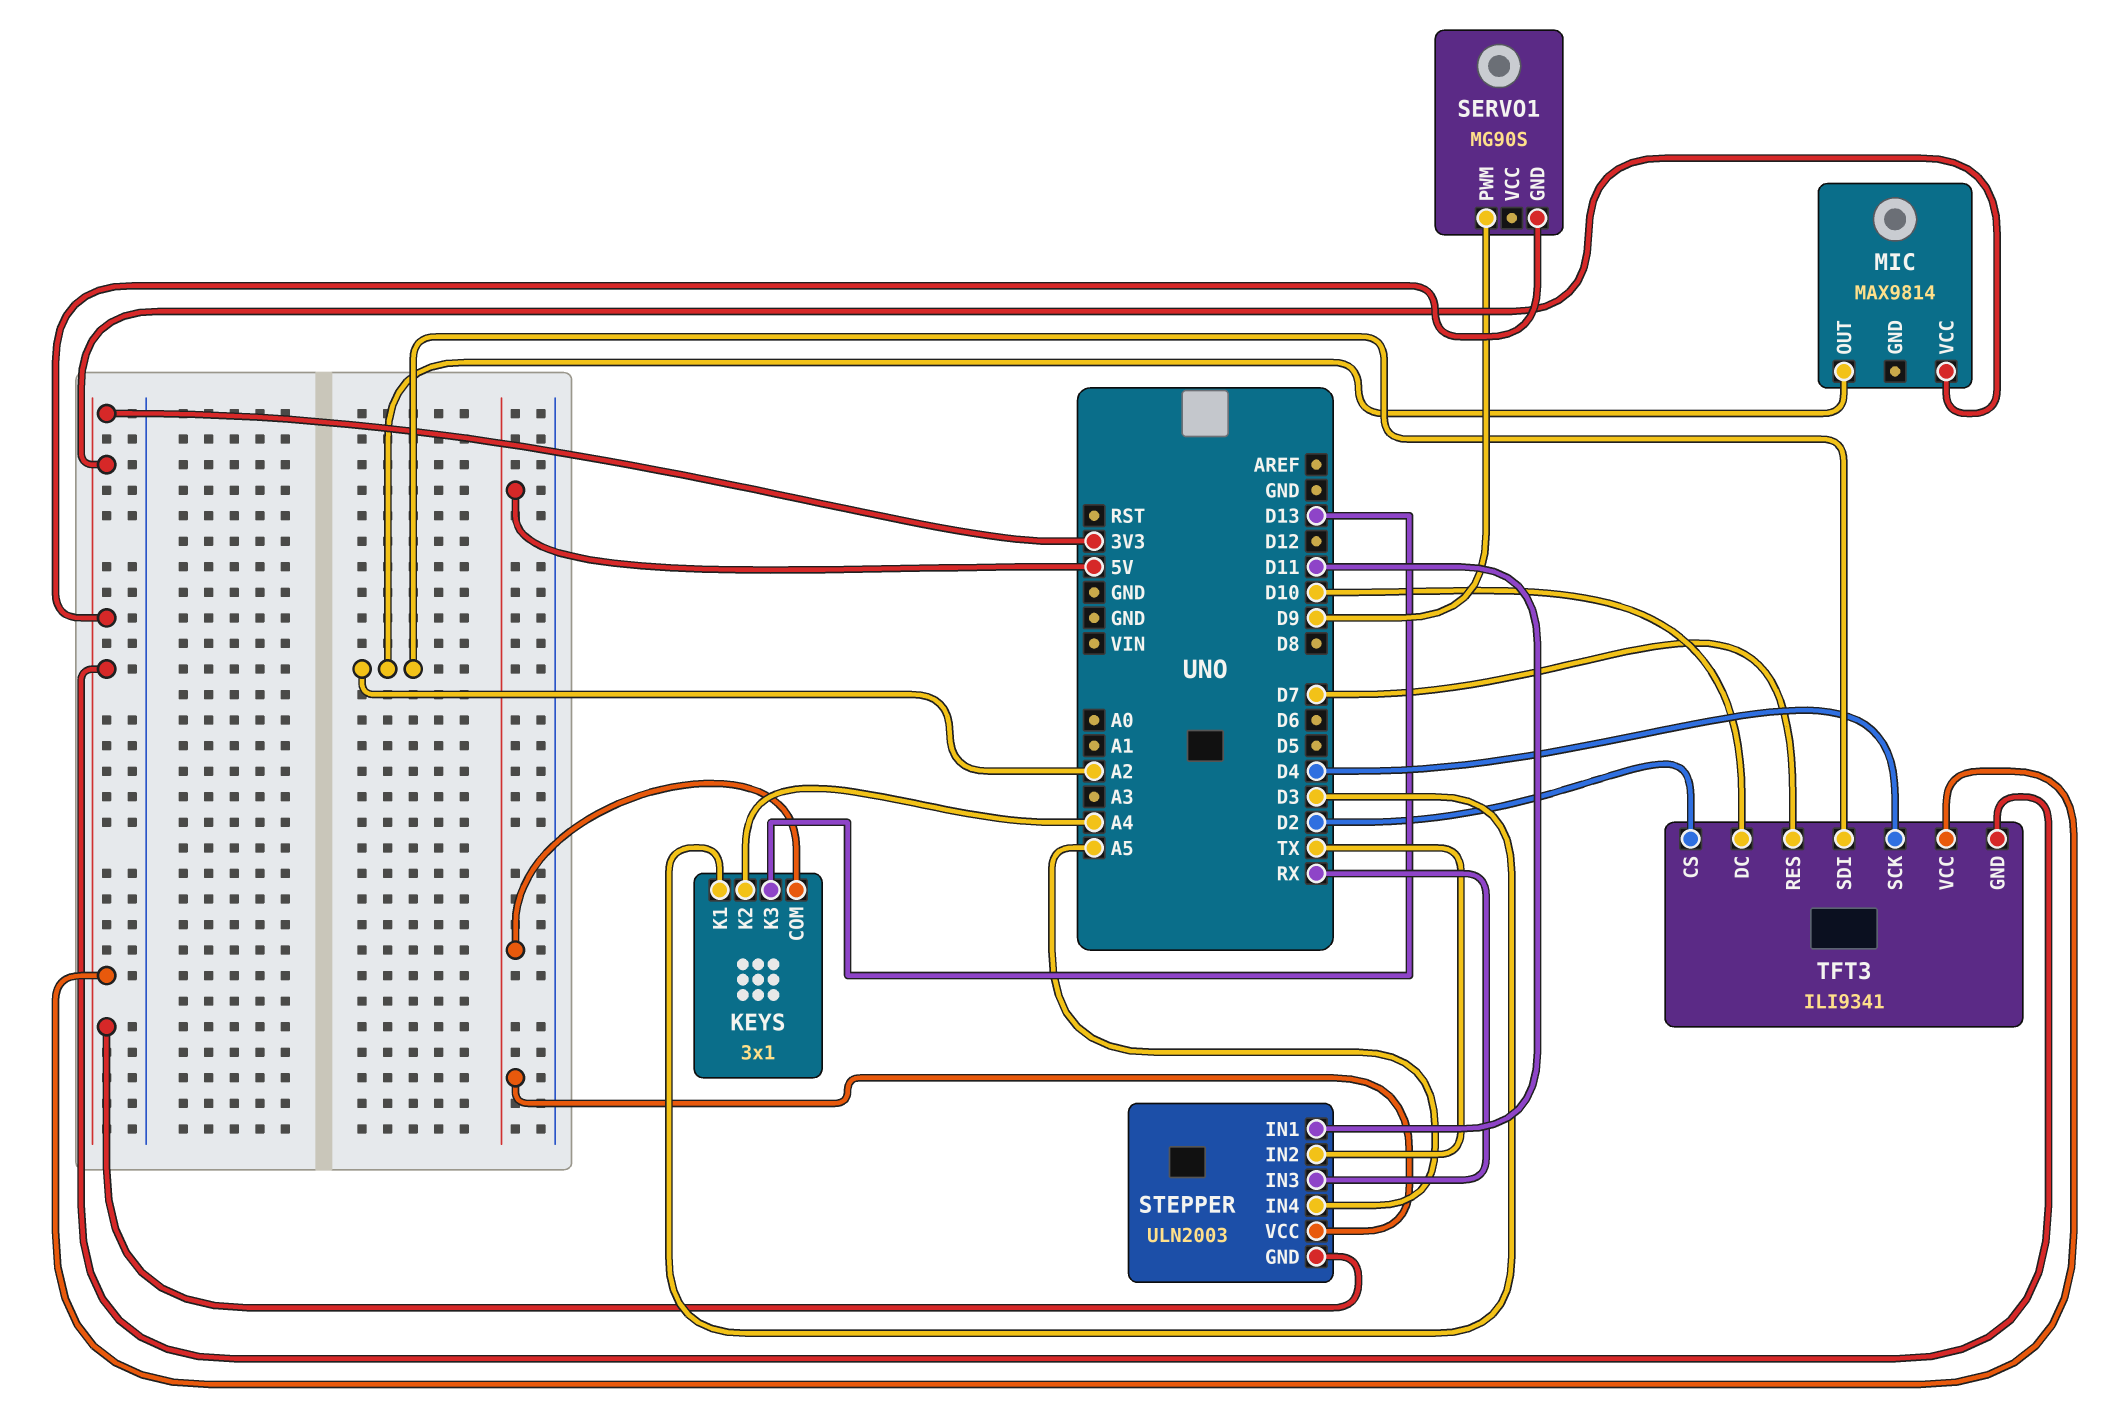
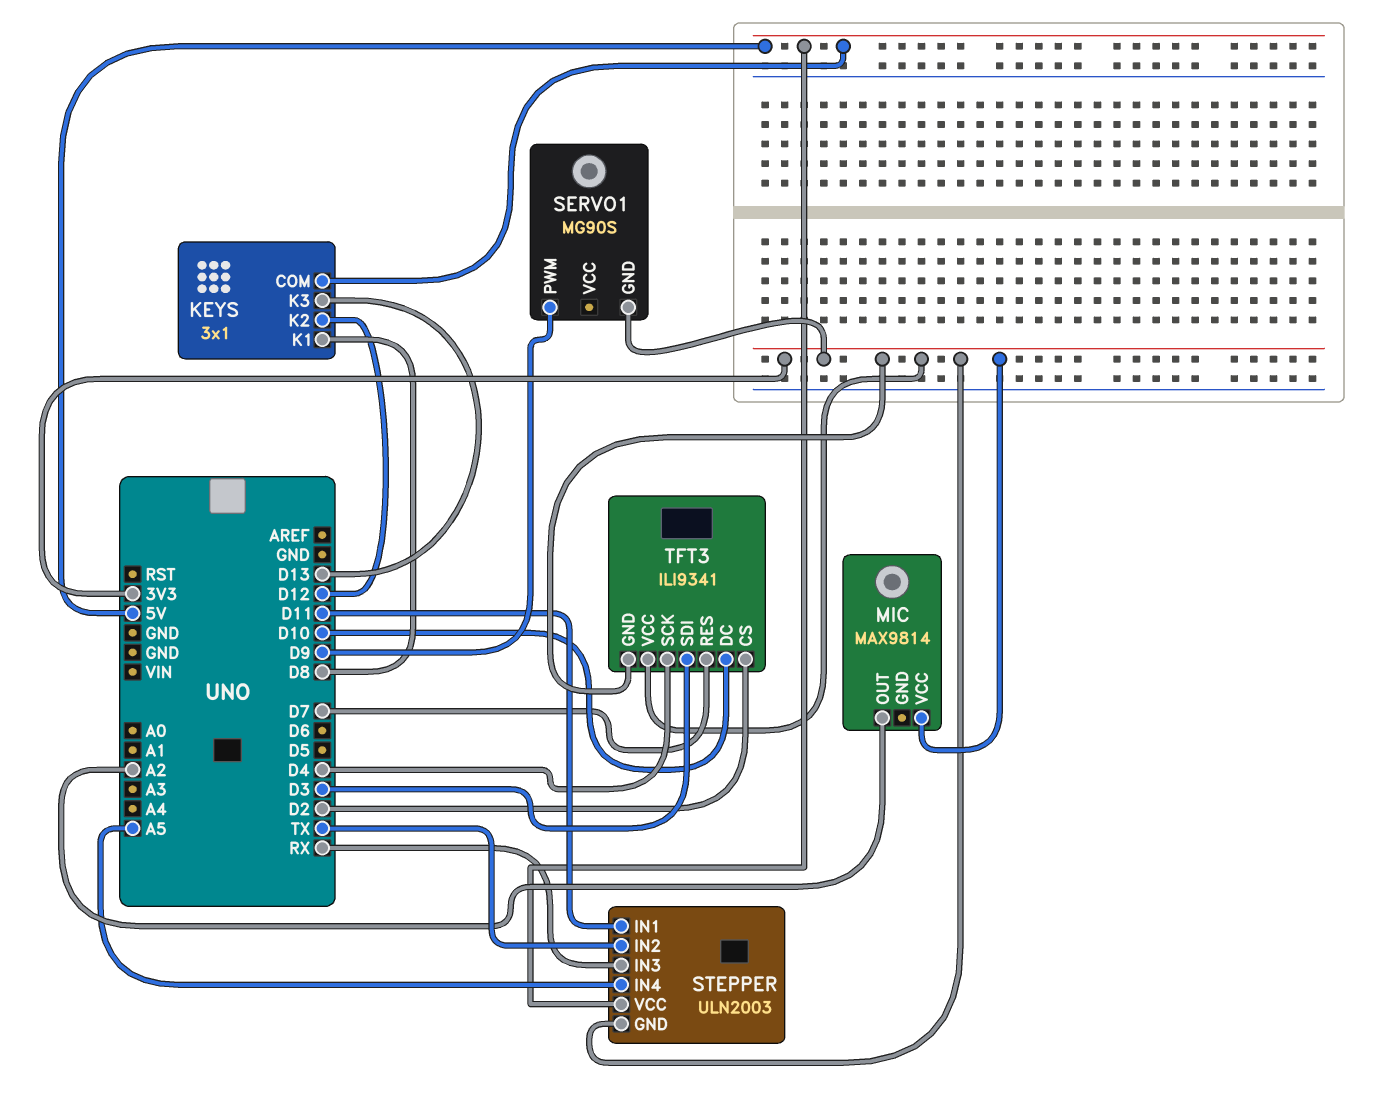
KEYS pin K1: D3 -> D8
KEYS pin K2: A4 -> D12
TFT3 pin SDI: A2 -> D3

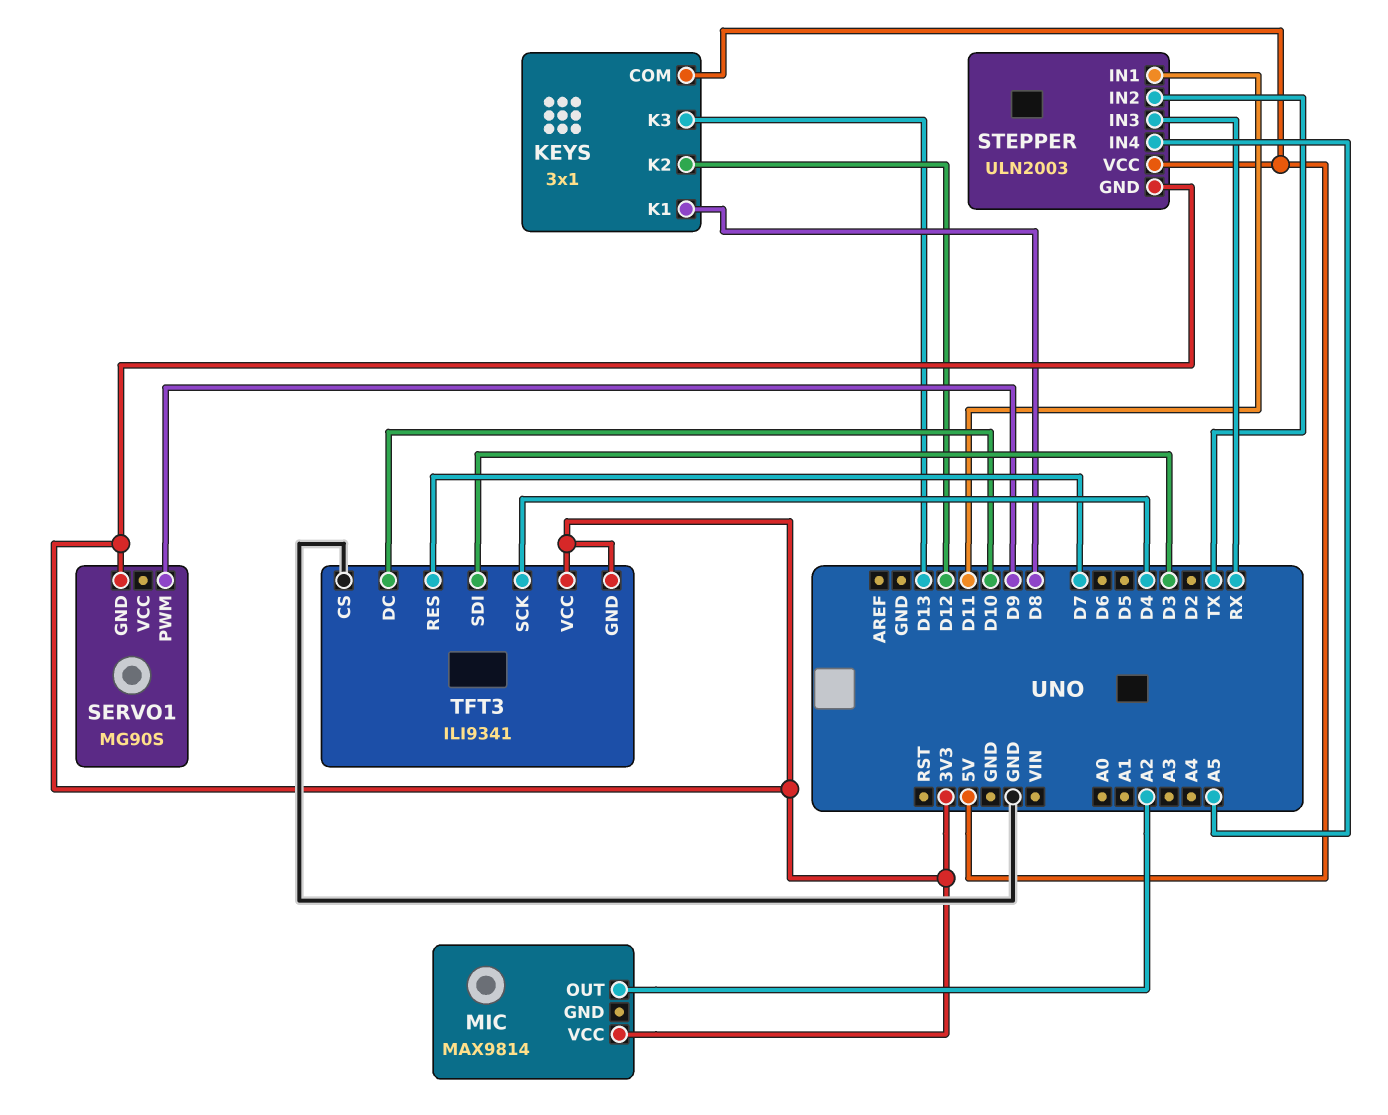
TFT3 pin CS: D2 -> GND

